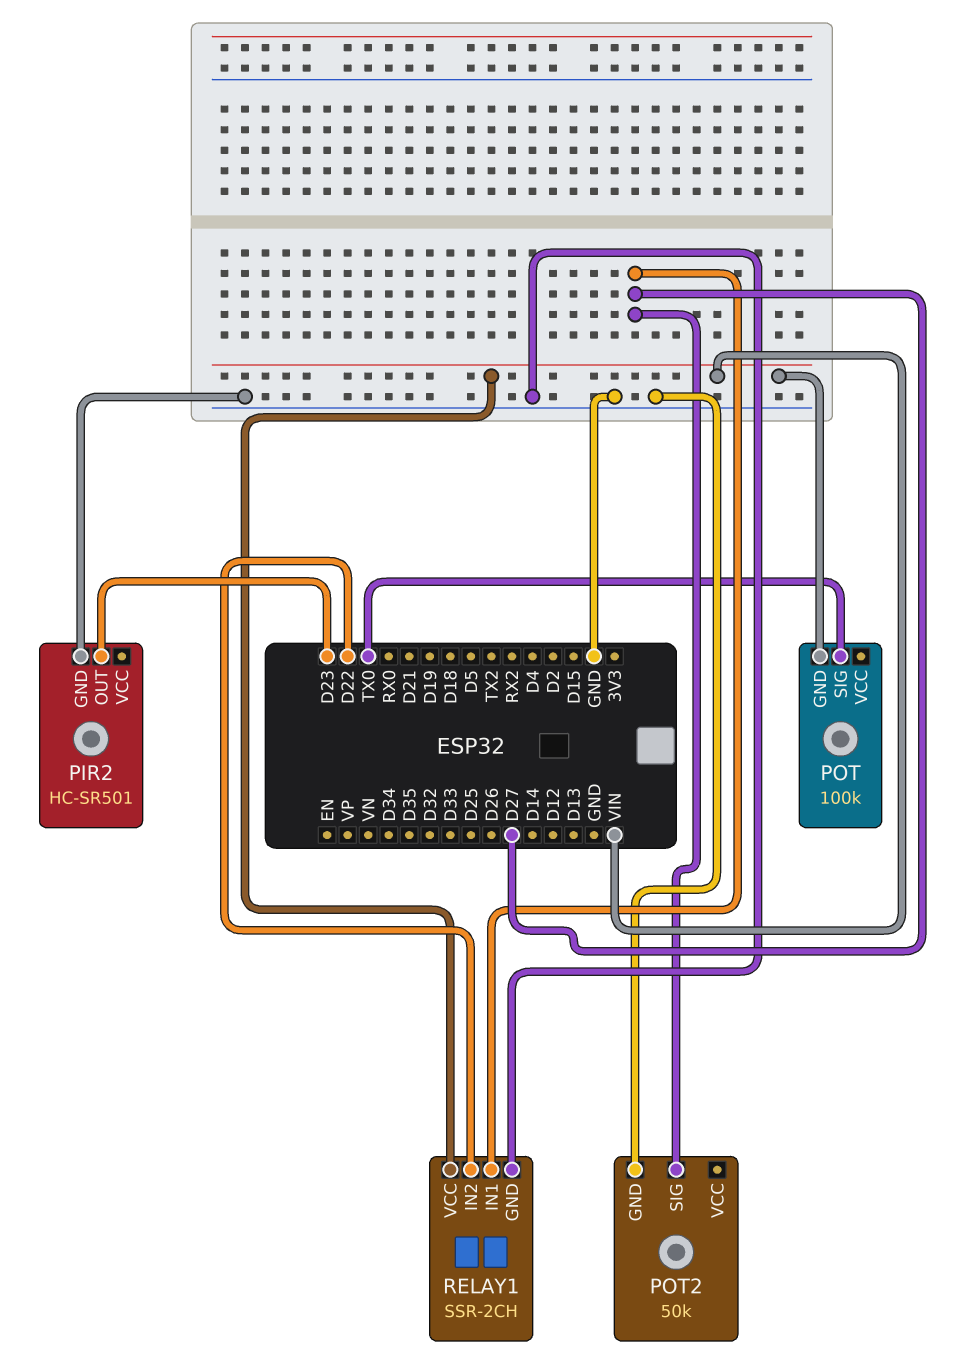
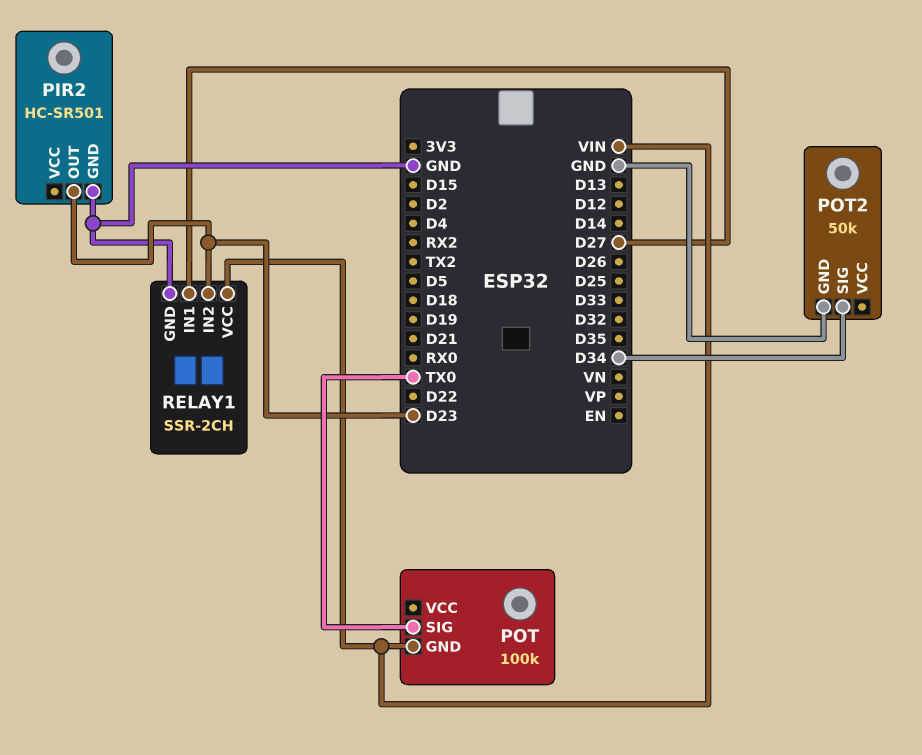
POT2 pin SIG: D27 -> D34
RELAY1 pin IN2: D22 -> D23

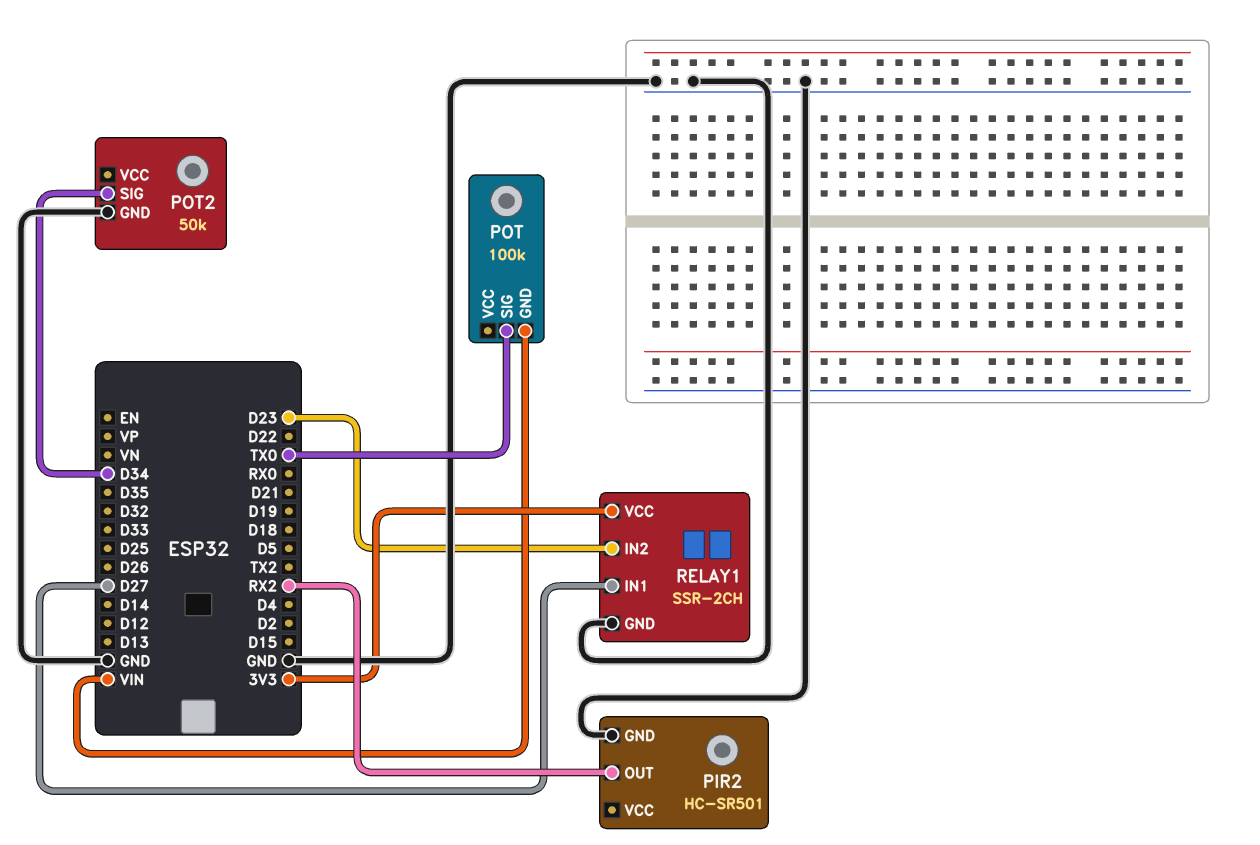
PIR2 pin OUT: D23 -> RX2
RELAY1 pin VCC: VIN -> 3V3

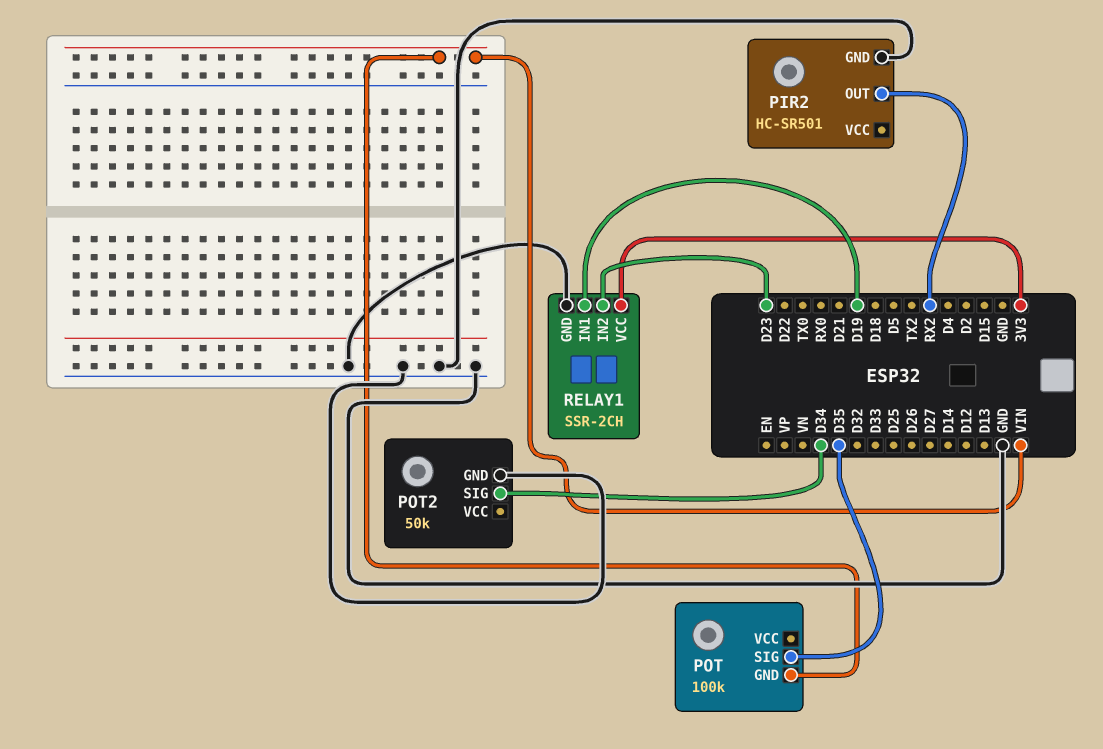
POT pin SIG: TX0 -> D35
RELAY1 pin IN1: D27 -> D19

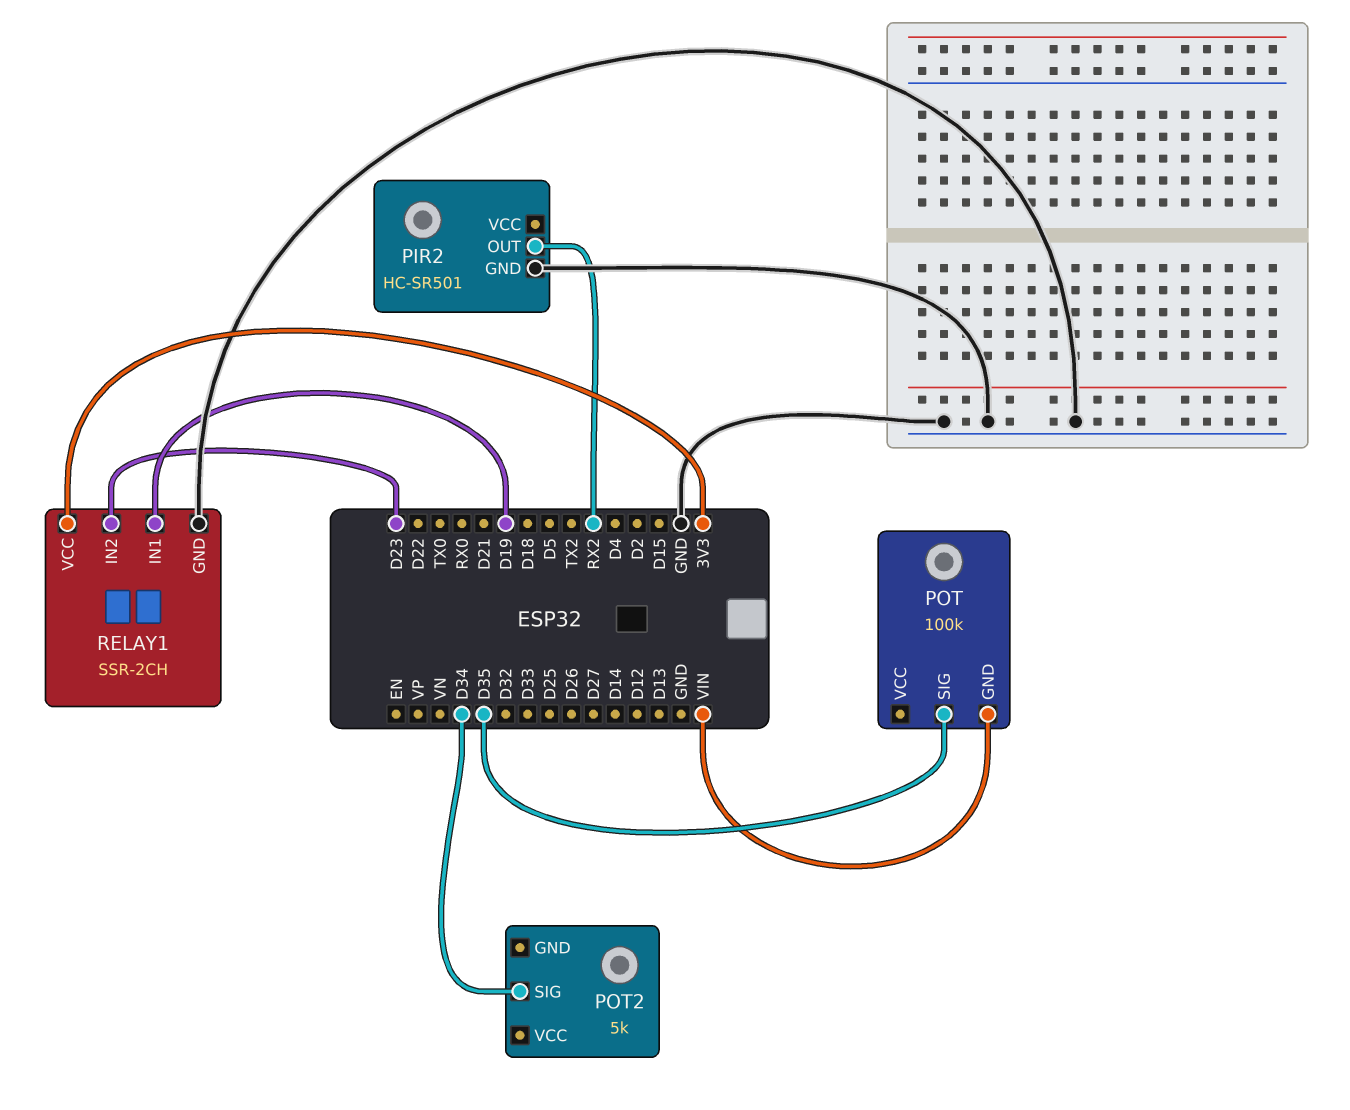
POT2: 50k -> 5k
POT2 pin GND: GND -> none

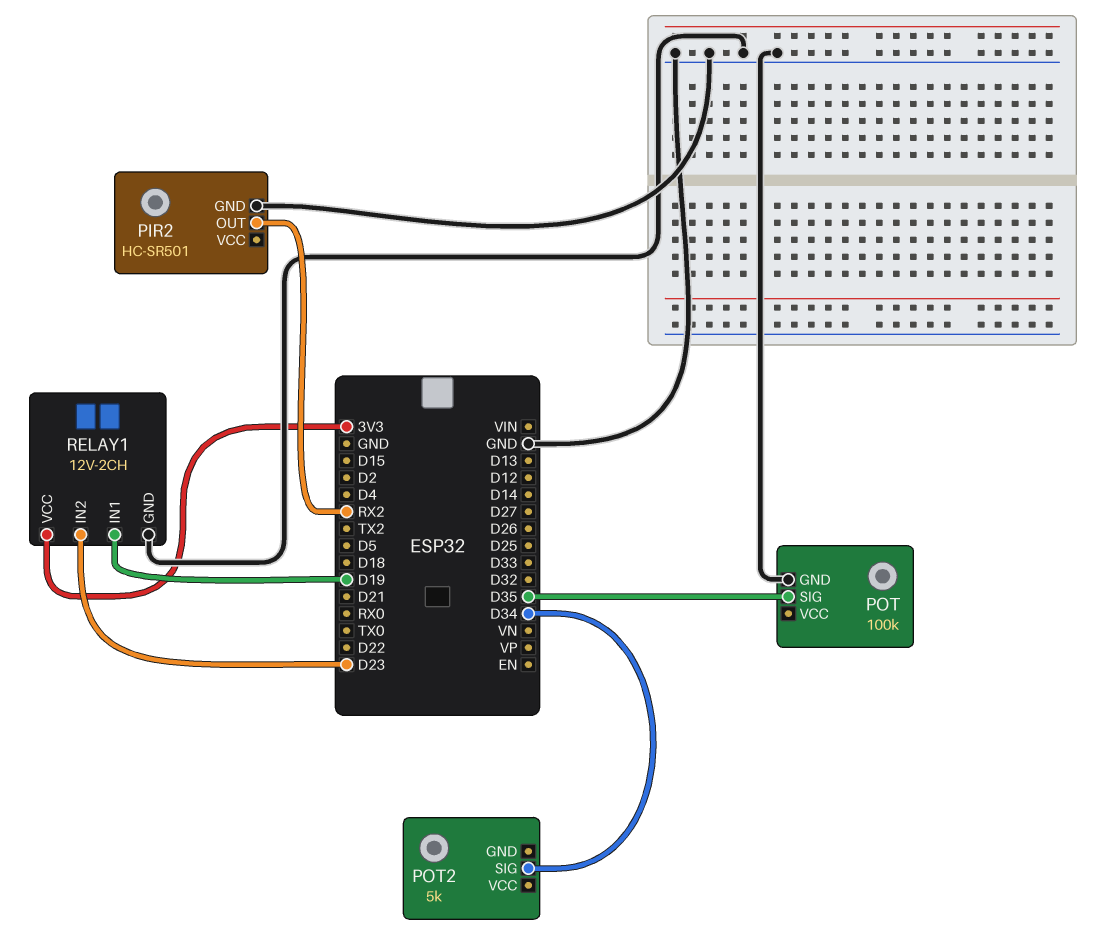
POT pin GND: VIN -> GND
RELAY1: SSR-2CH -> 12V-2CH

